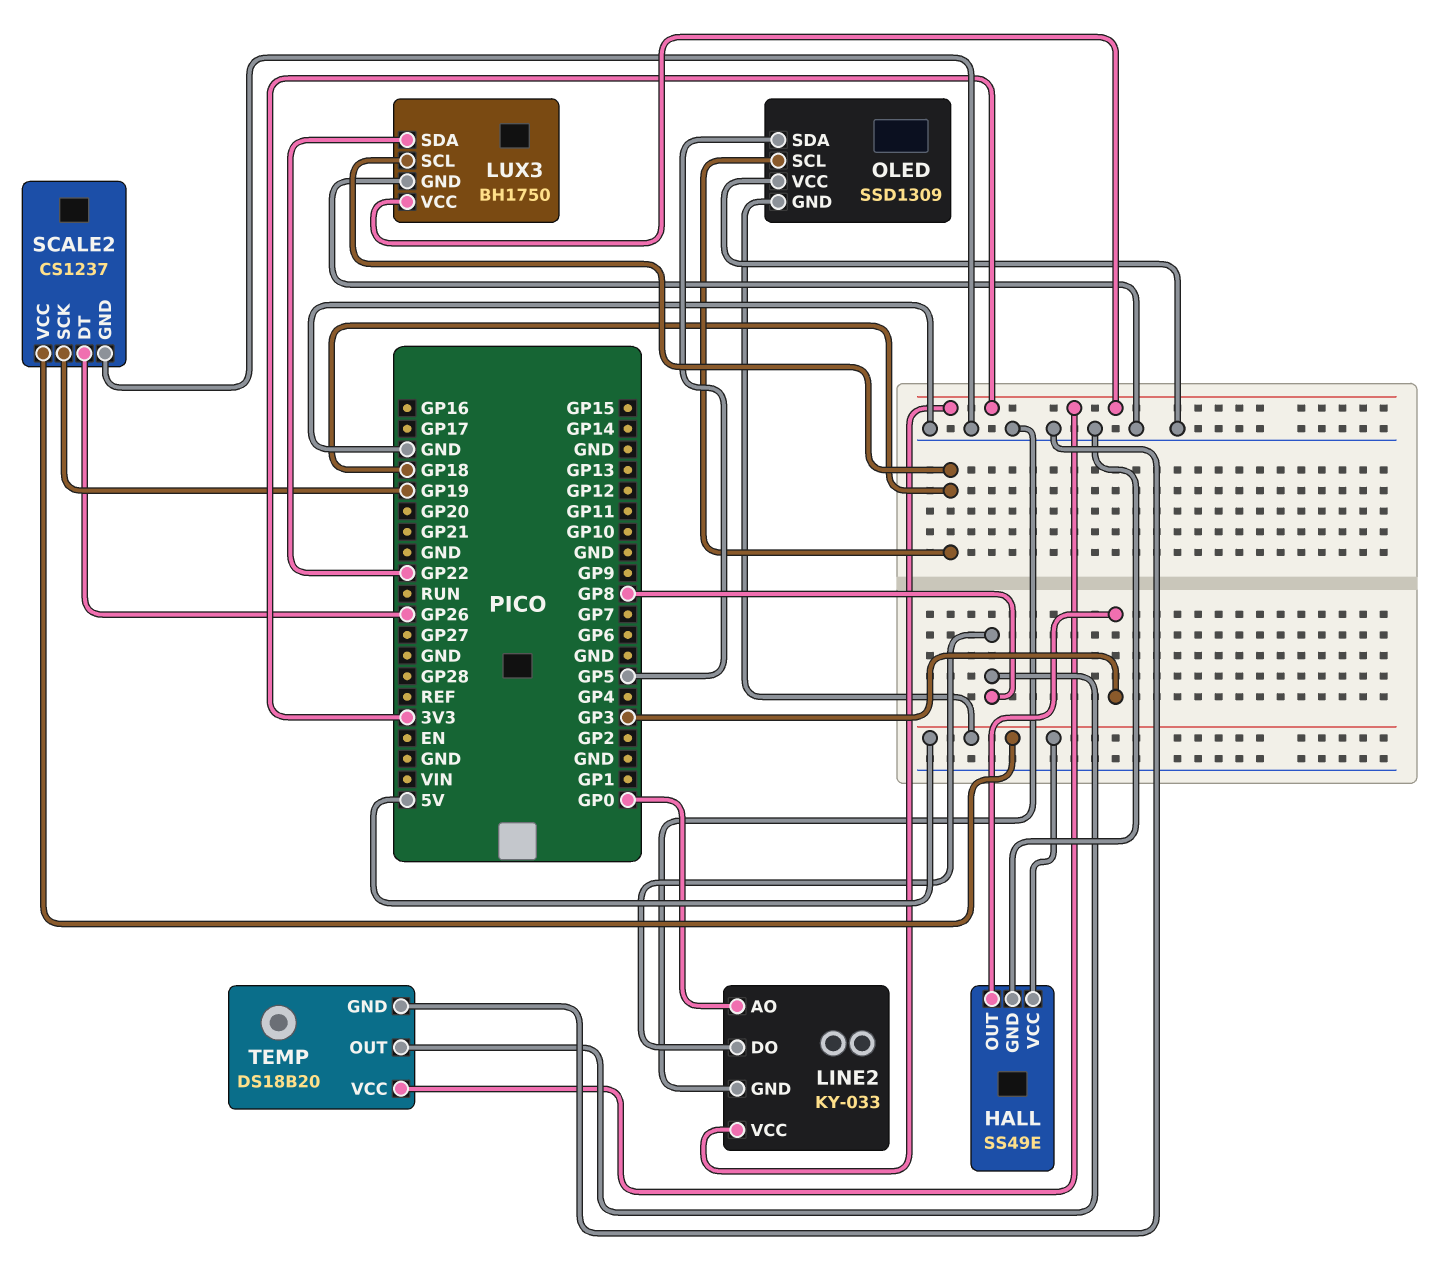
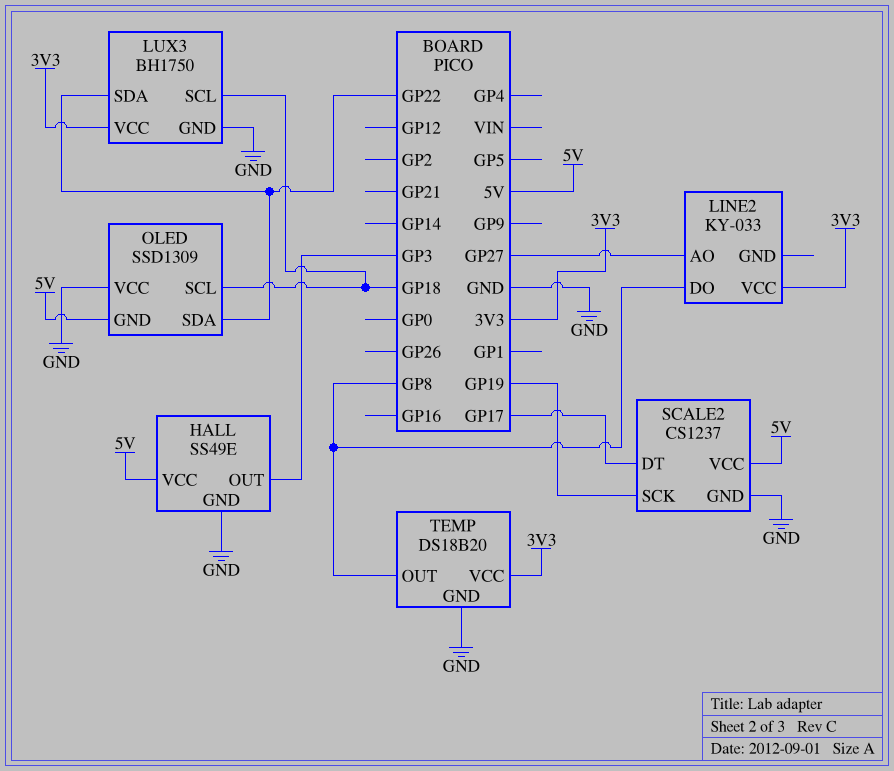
LINE2 pin AO: GP0 -> GP27
LINE2 pin GND: GND -> none
OLED pin SDA: GP5 -> GP22
SCALE2 pin DT: GP26 -> GP17

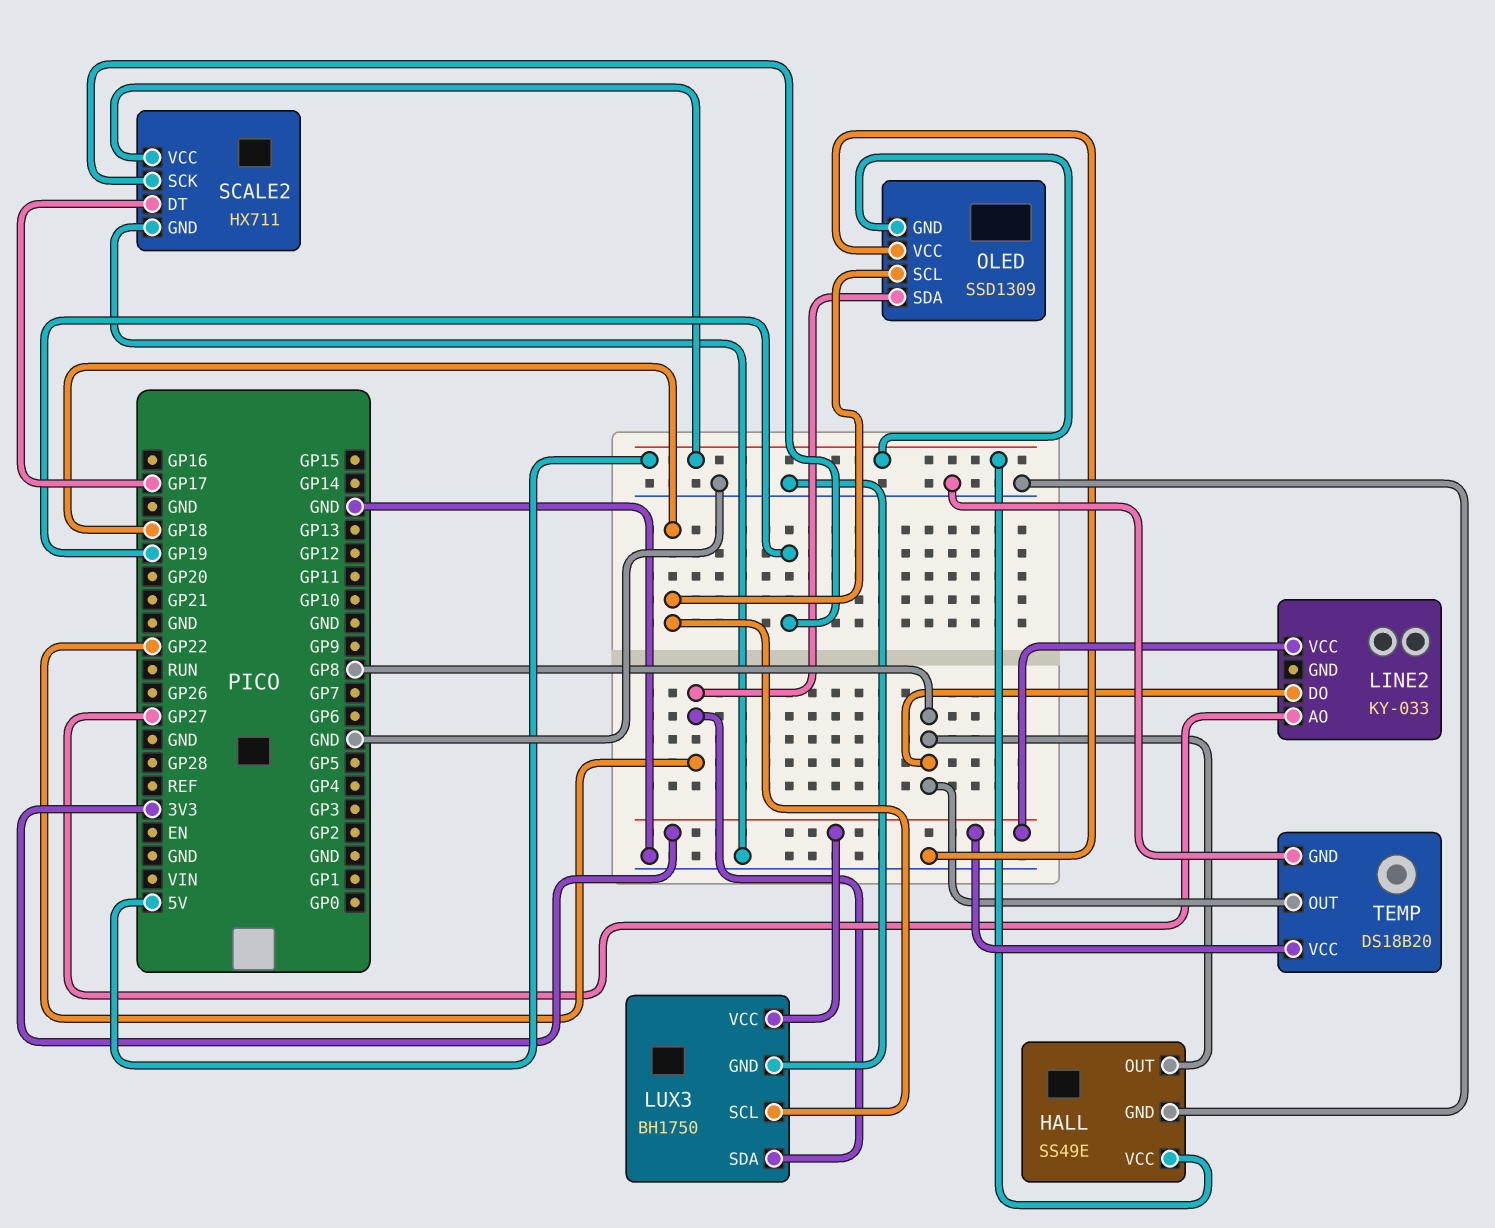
HALL pin OUT: GP3 -> GP8
SCALE2: CS1237 -> HX711

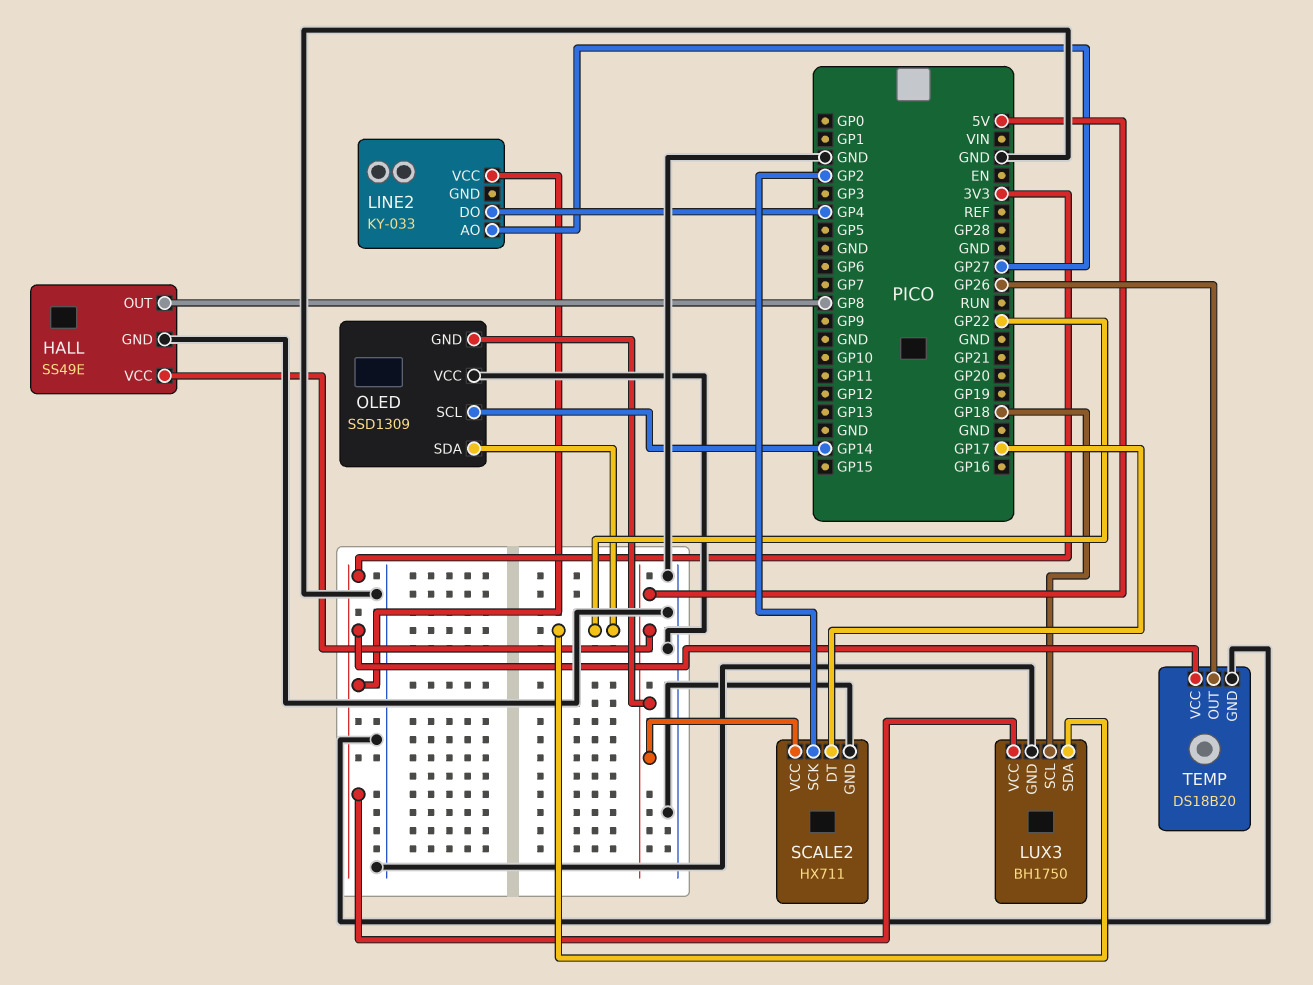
LINE2 pin DO: GP8 -> GP4
OLED pin SCL: GP18 -> GP14
SCALE2 pin SCK: GP19 -> GP2
TEMP pin OUT: GP8 -> GP26

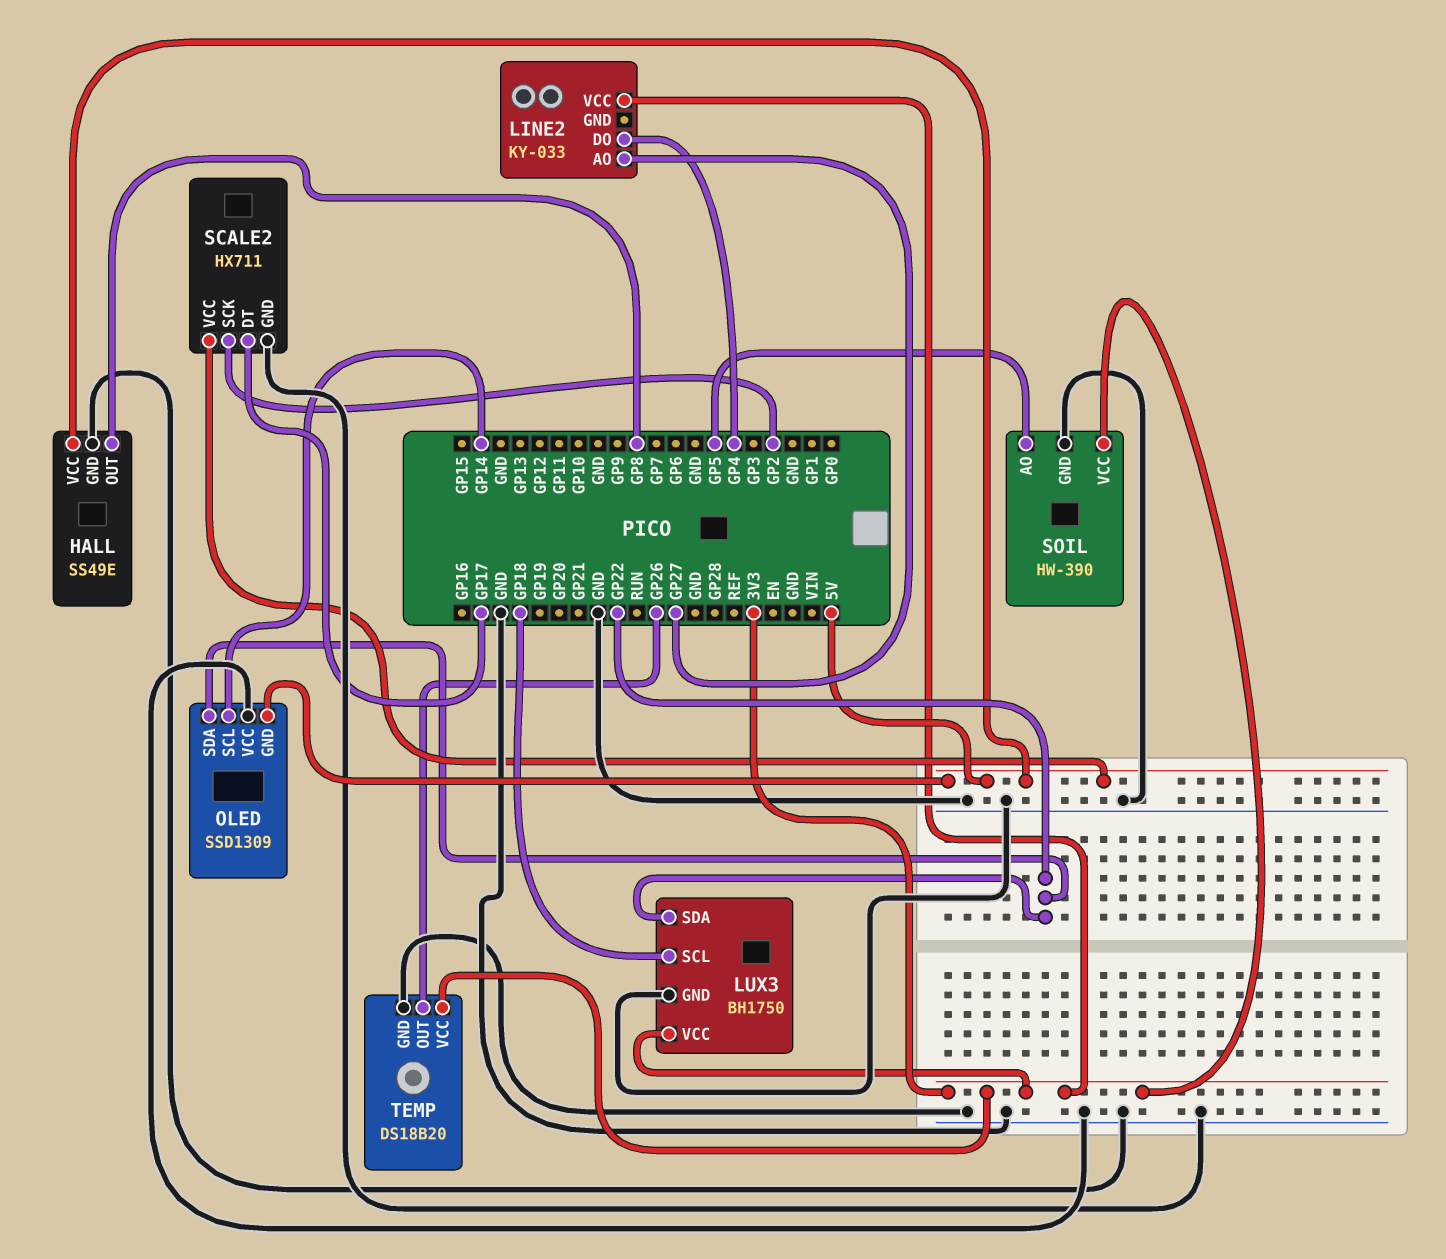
SOIL: none -> HW-390
SOIL pin AO: none -> GP5
SOIL pin GND: none -> GND
SOIL pin VCC: none -> 3V3

